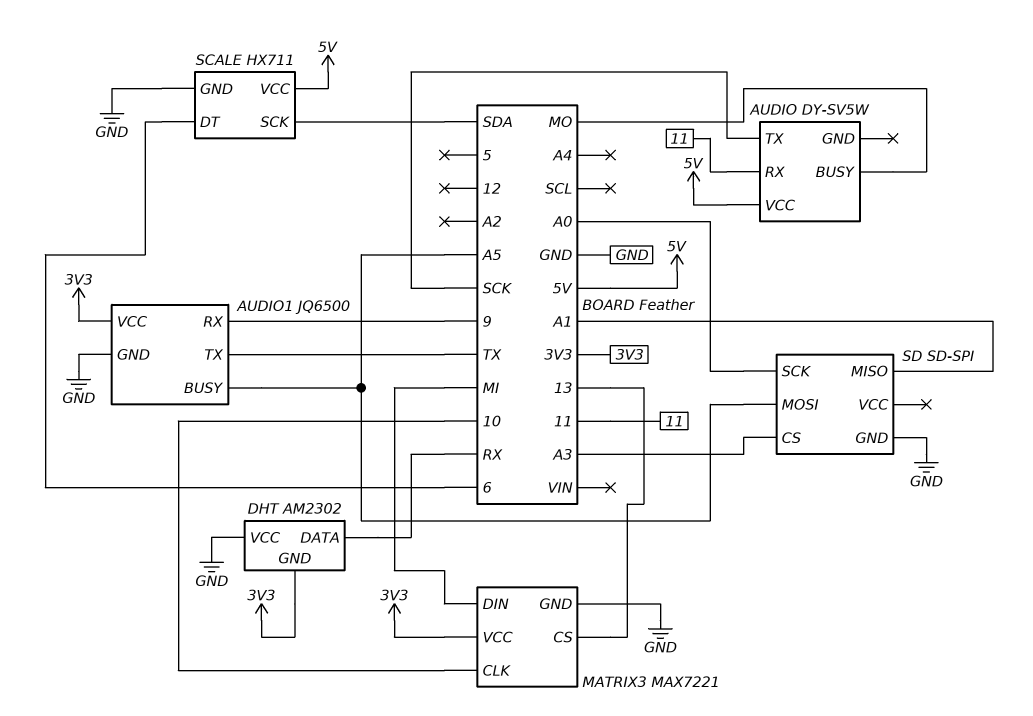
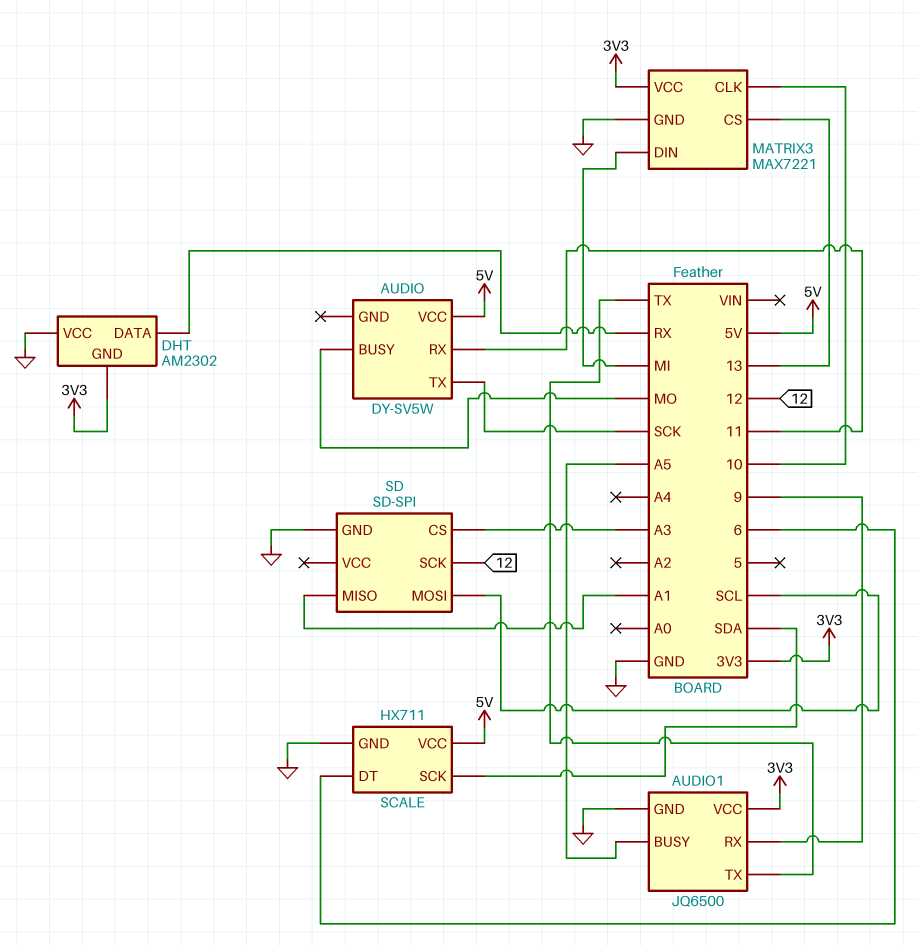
SD pin MOSI: A5 -> SCL
SD pin SCK: A0 -> 12

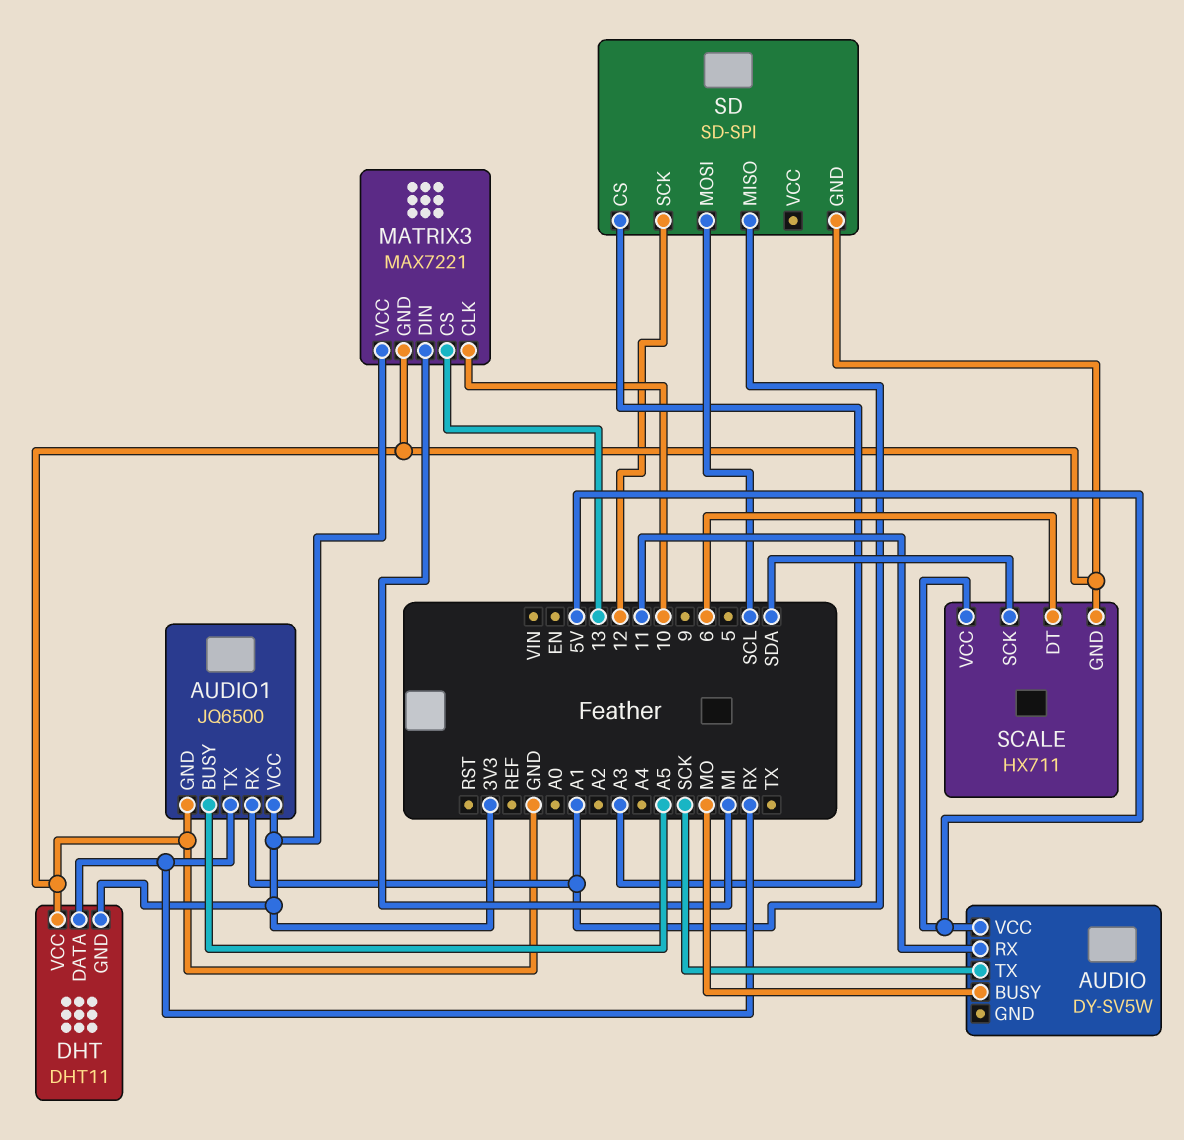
AUDIO1 pin RX: 9 -> A1
AUDIO1 pin TX: TX -> RX
DHT: AM2302 -> DHT11

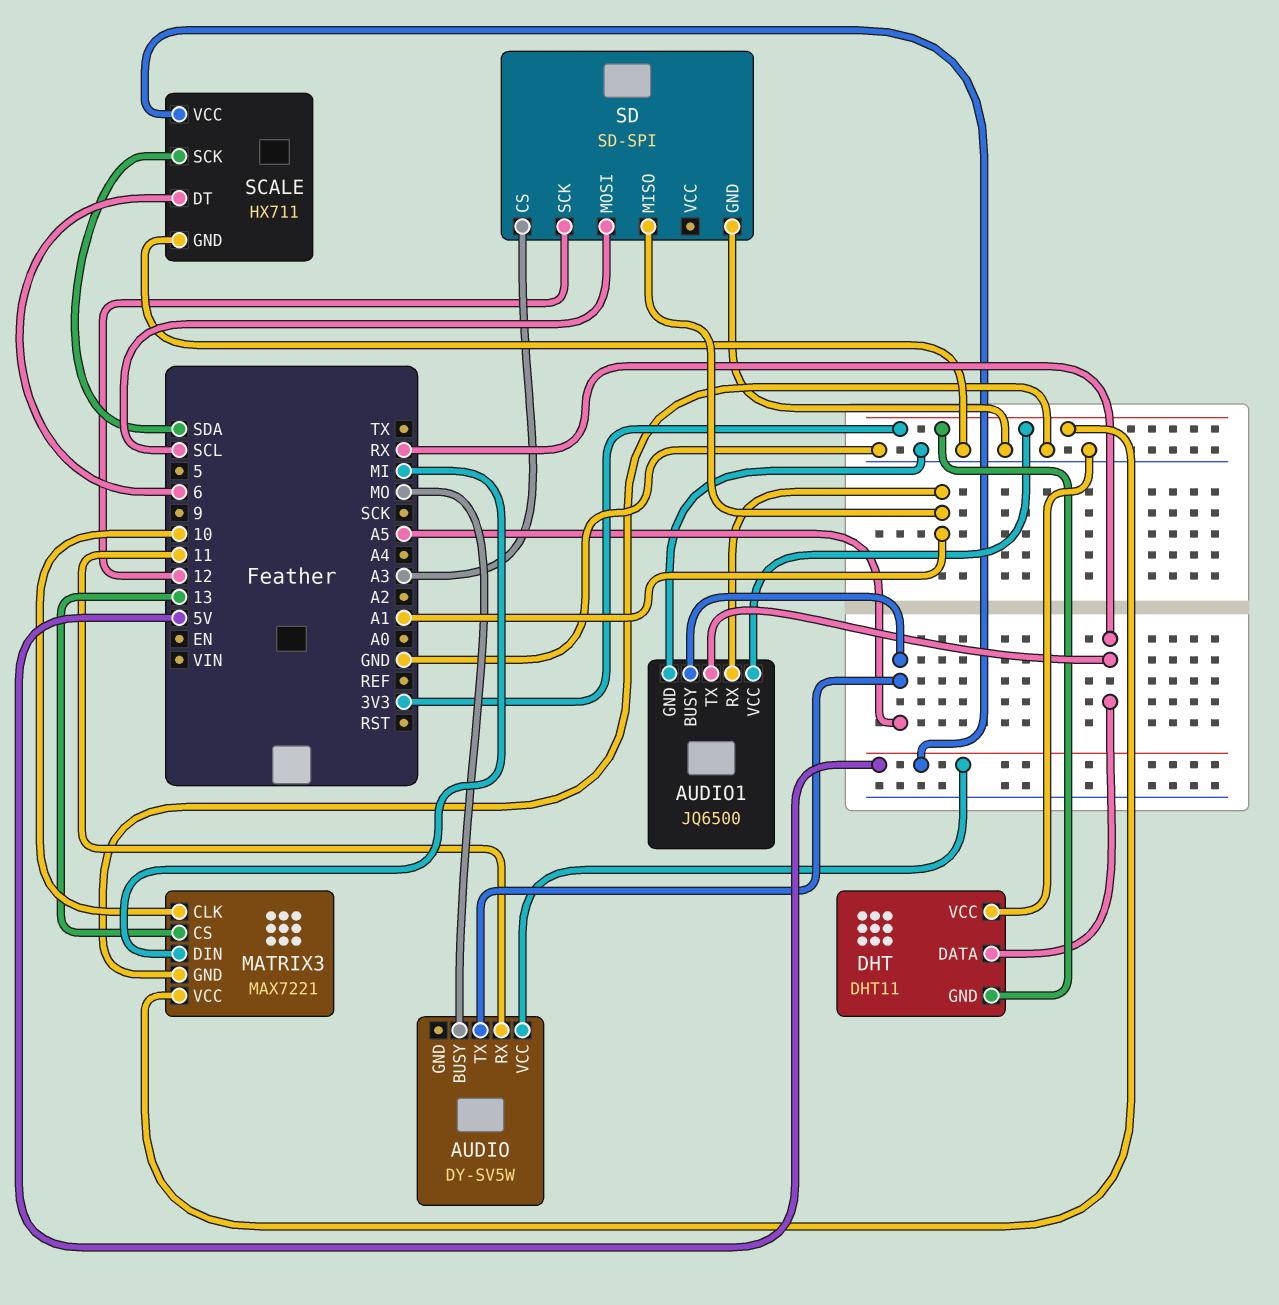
AUDIO pin TX: SCK -> A5

